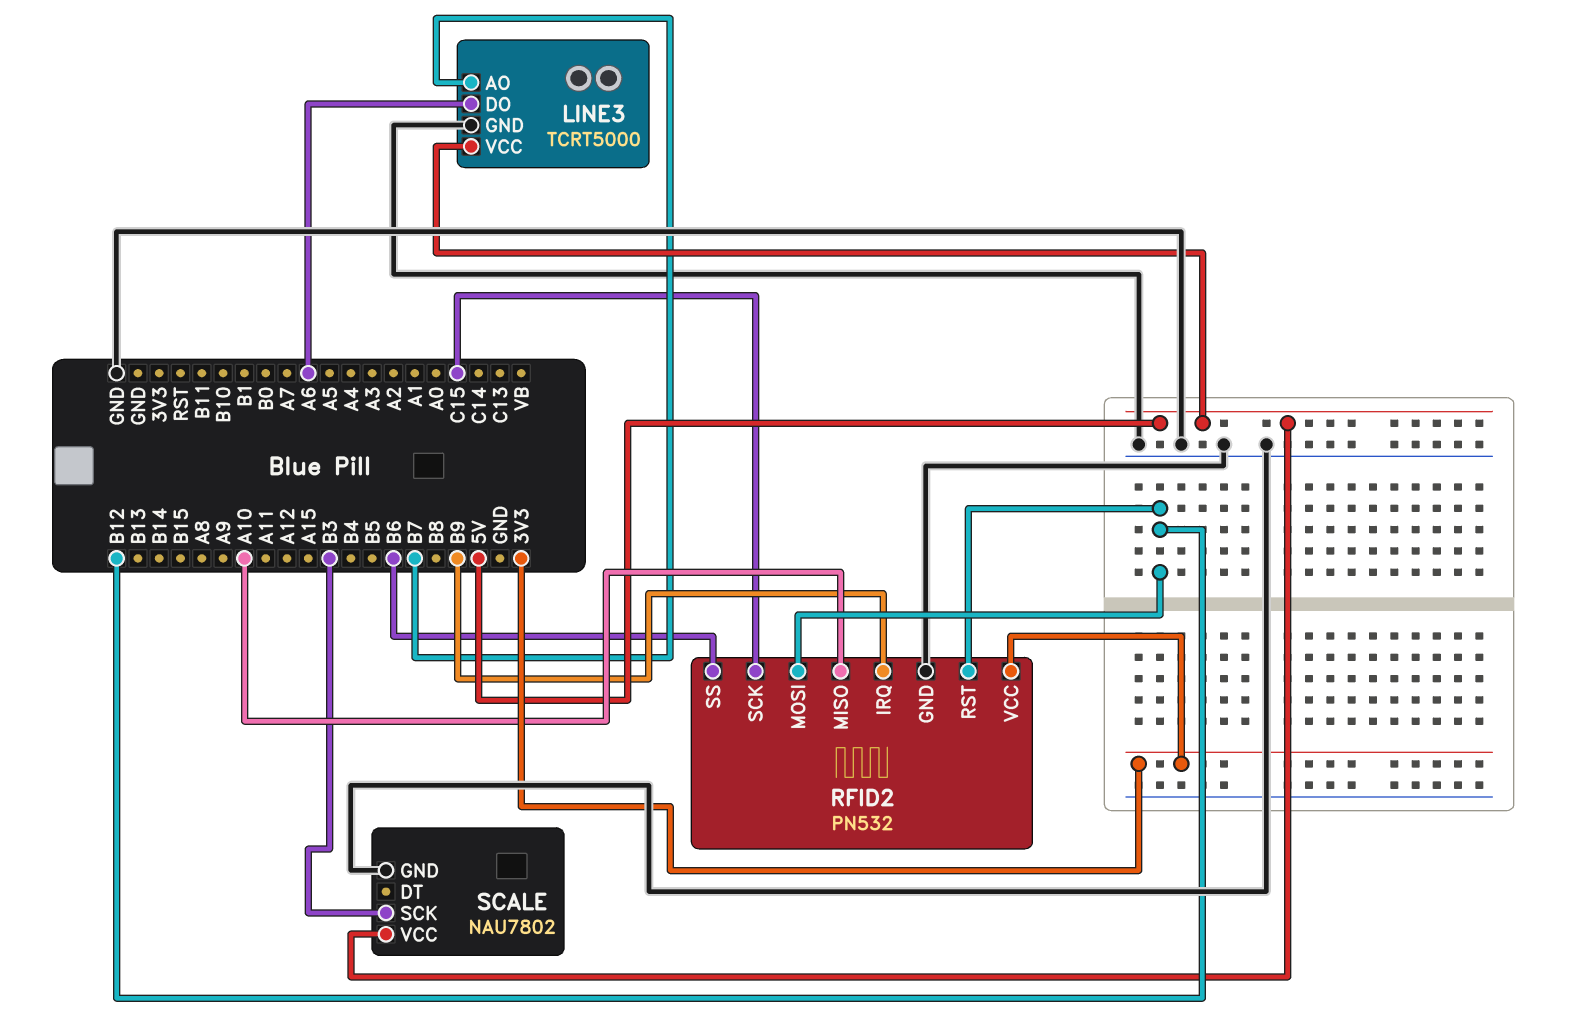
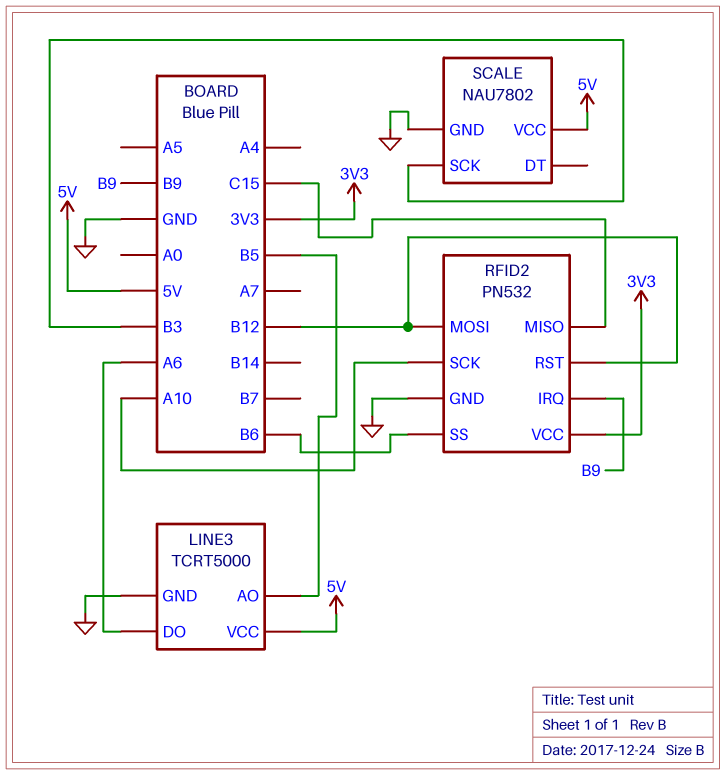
LINE3 pin AO: B7 -> B5
RFID2 pin MISO: A10 -> C15
RFID2 pin SCK: C15 -> A10

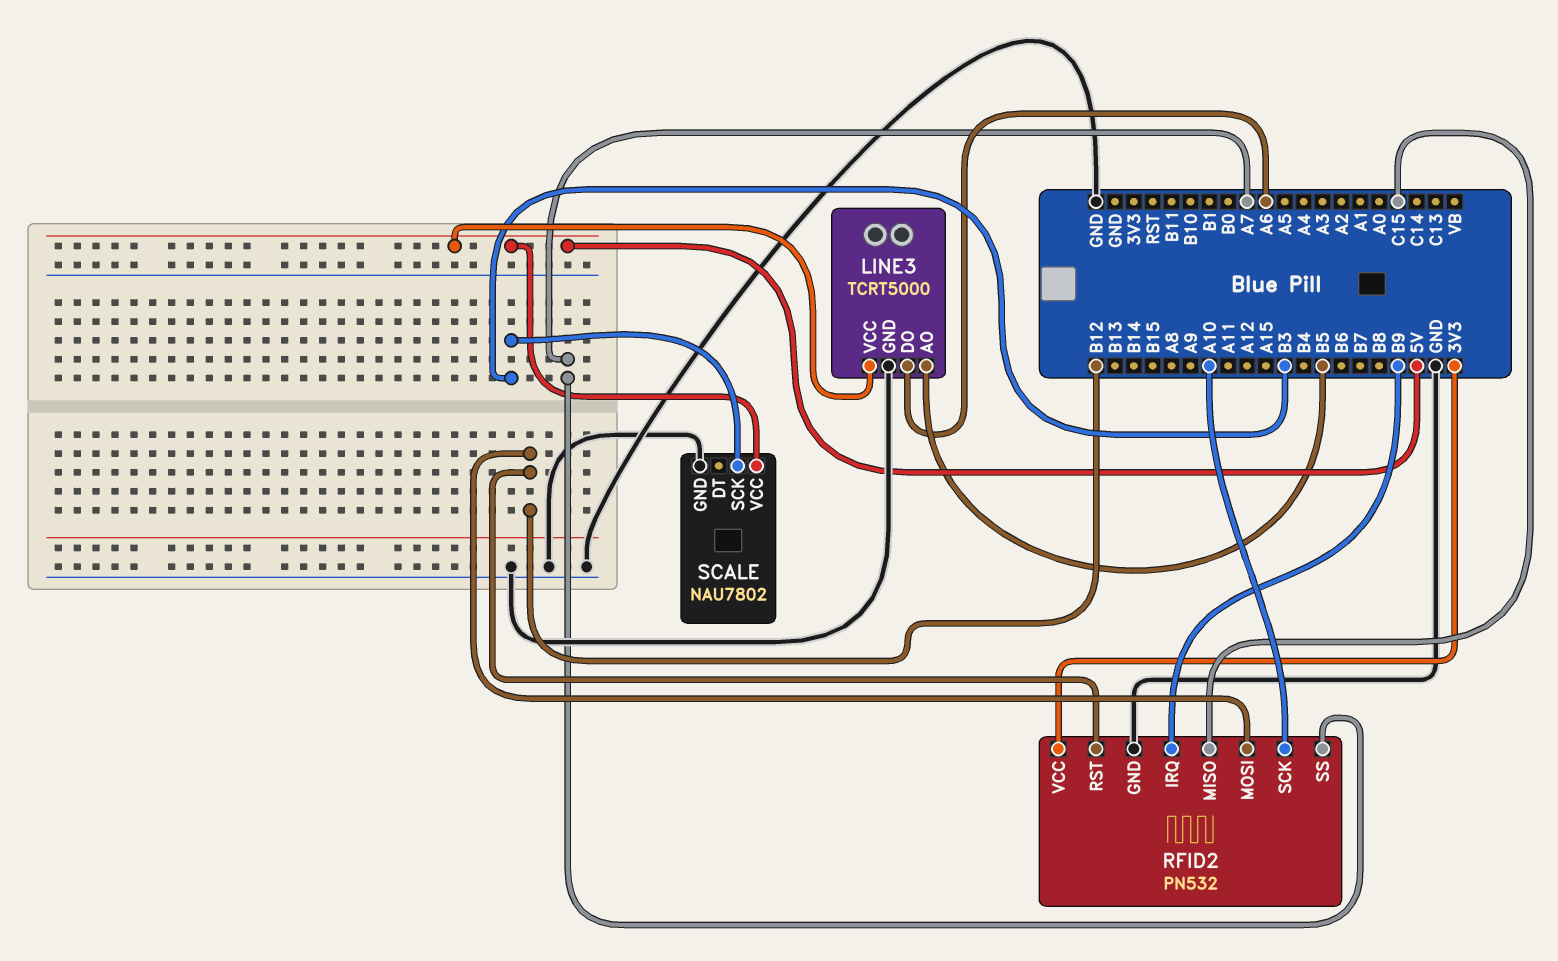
RFID2 pin SS: B6 -> A7

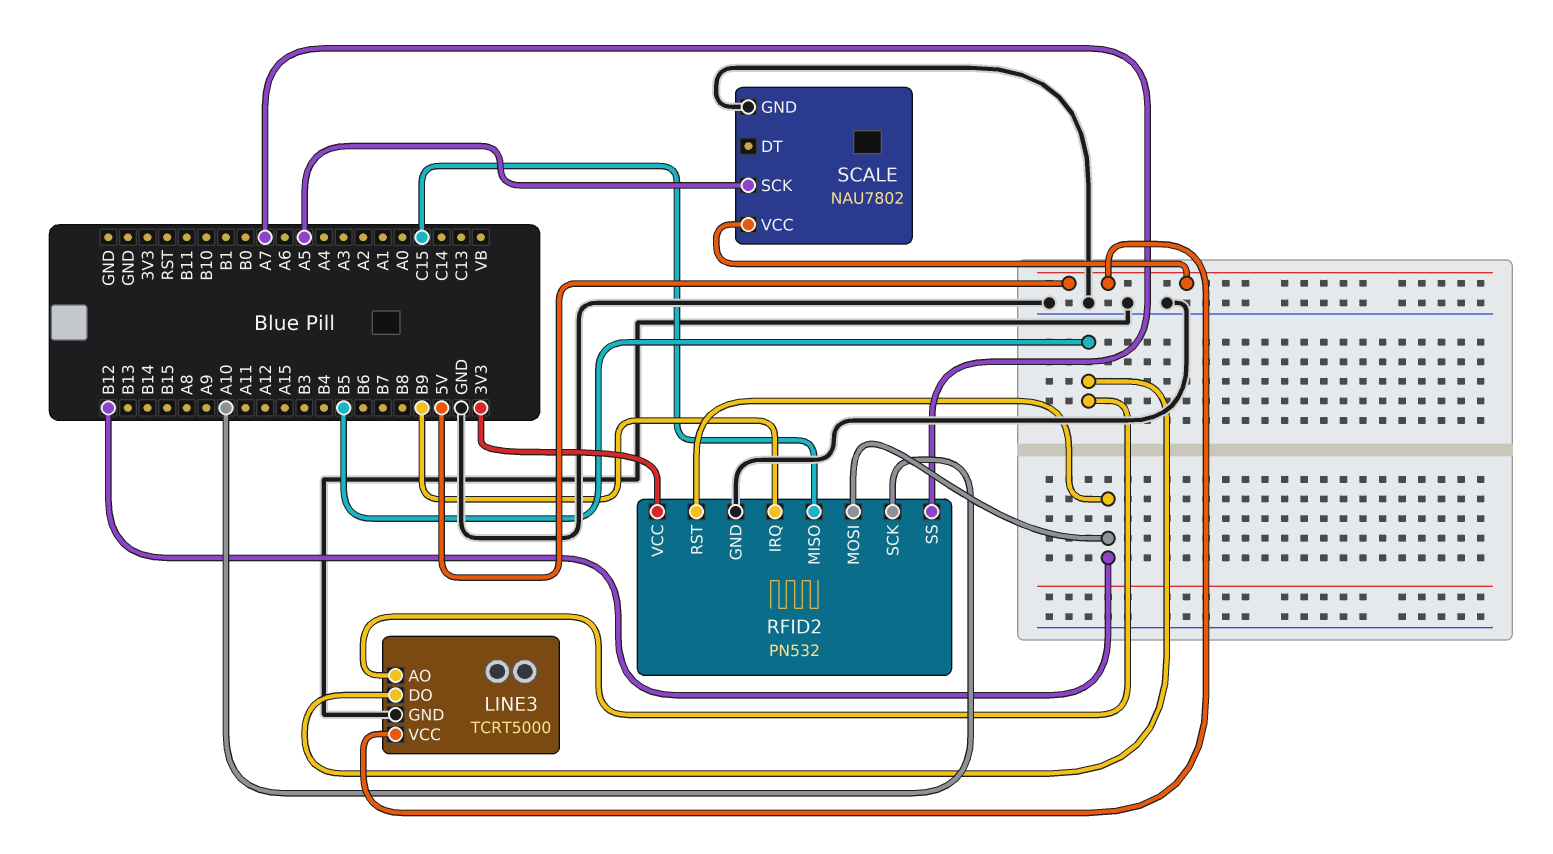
LINE3 pin DO: A6 -> B5
SCALE pin SCK: B3 -> A5

